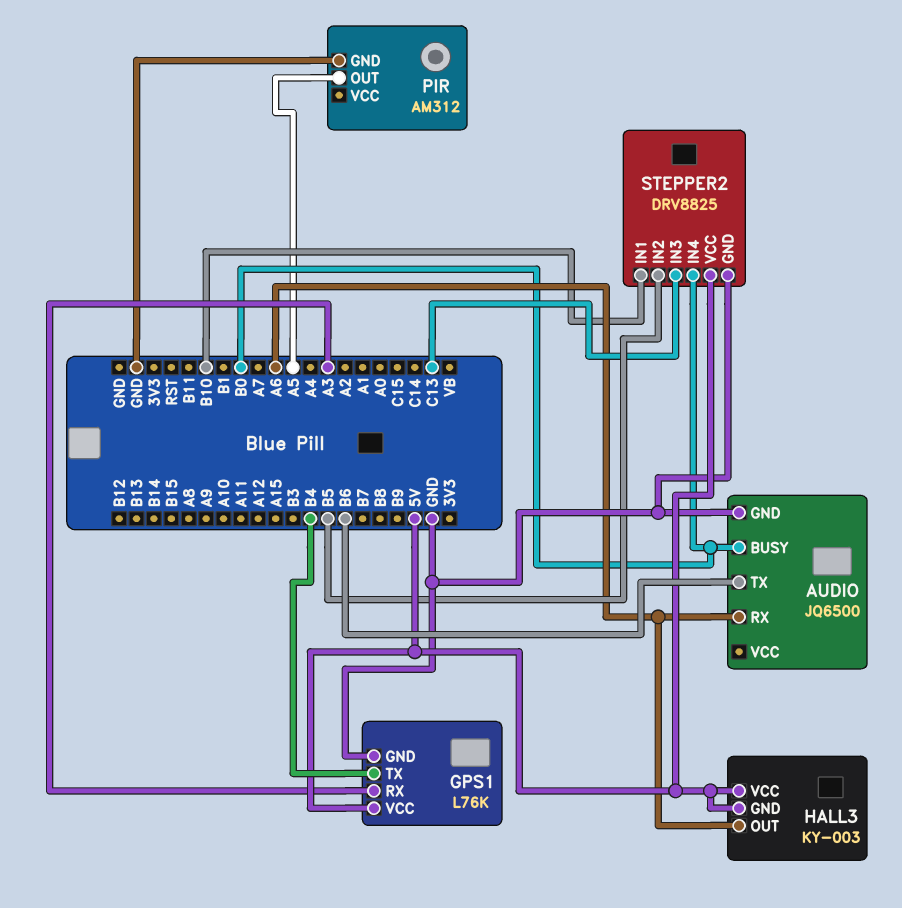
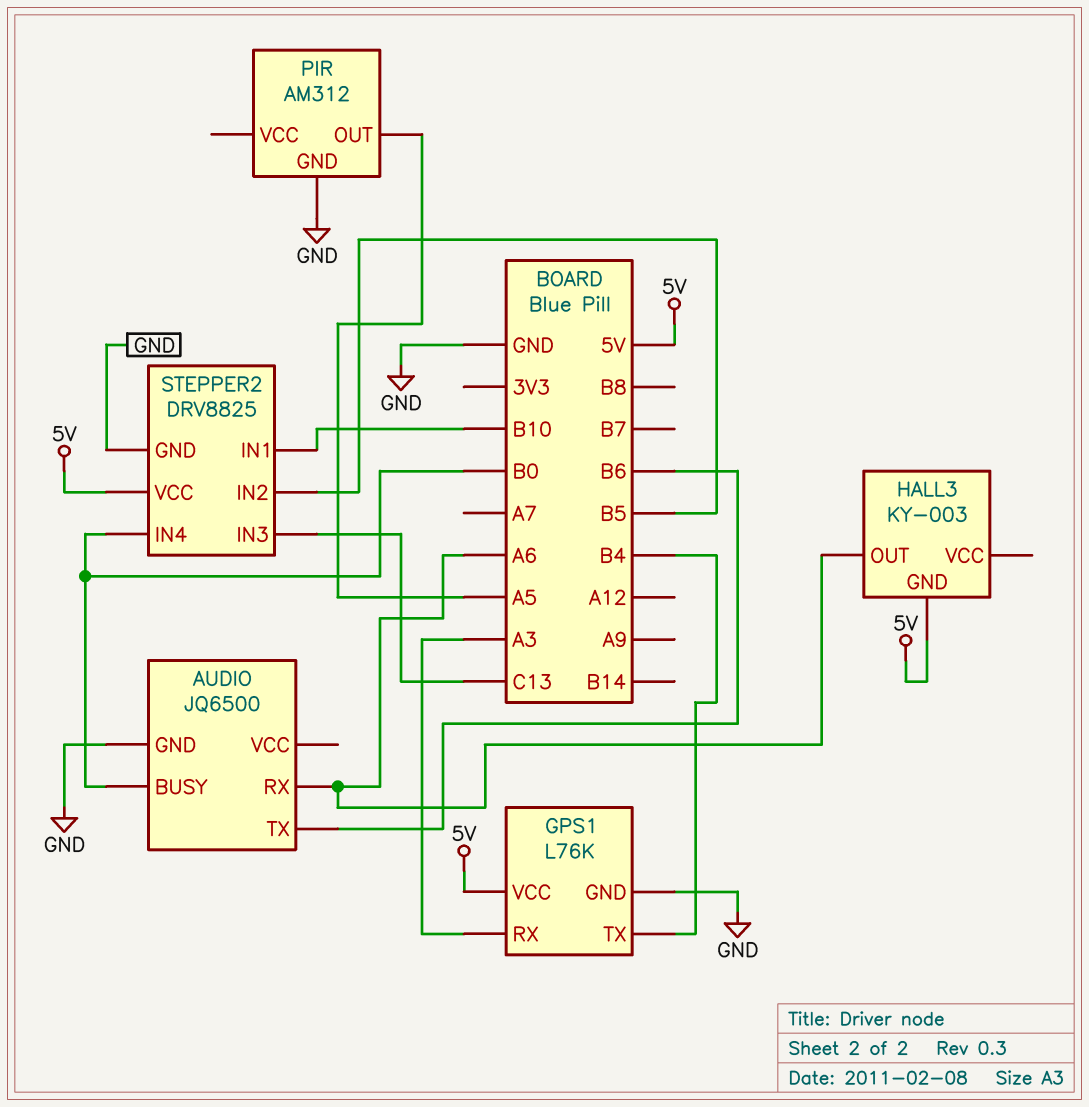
HALL3 pin VCC: 5V -> none

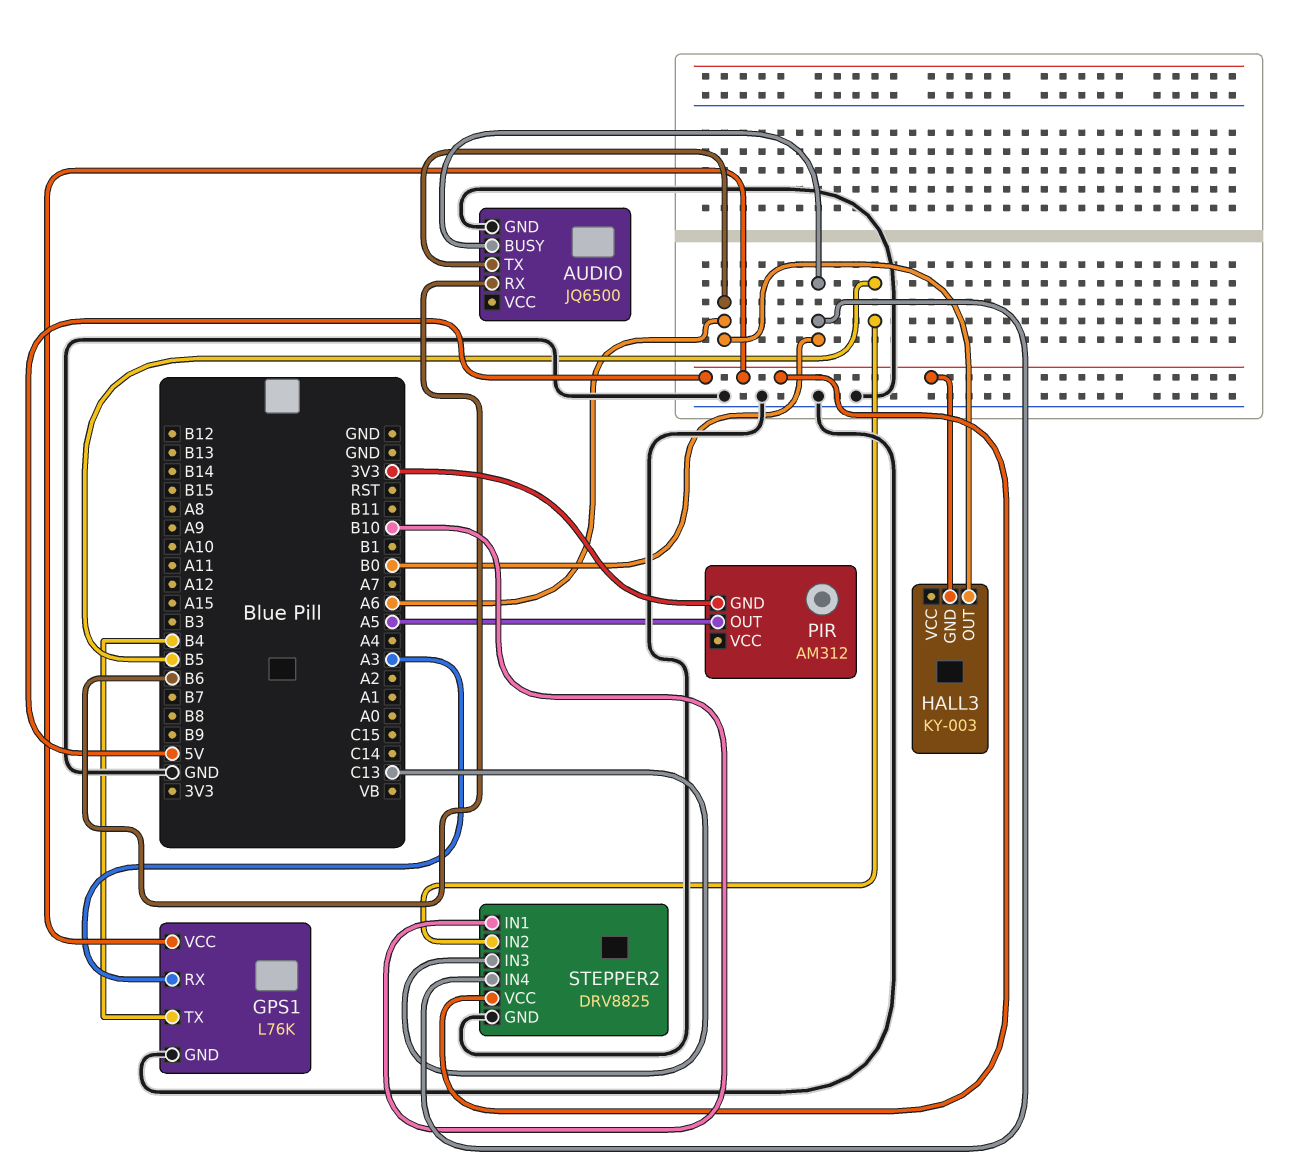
AUDIO pin RX: A6 -> B6
AUDIO pin TX: B6 -> A6
PIR pin GND: GND -> 3V3

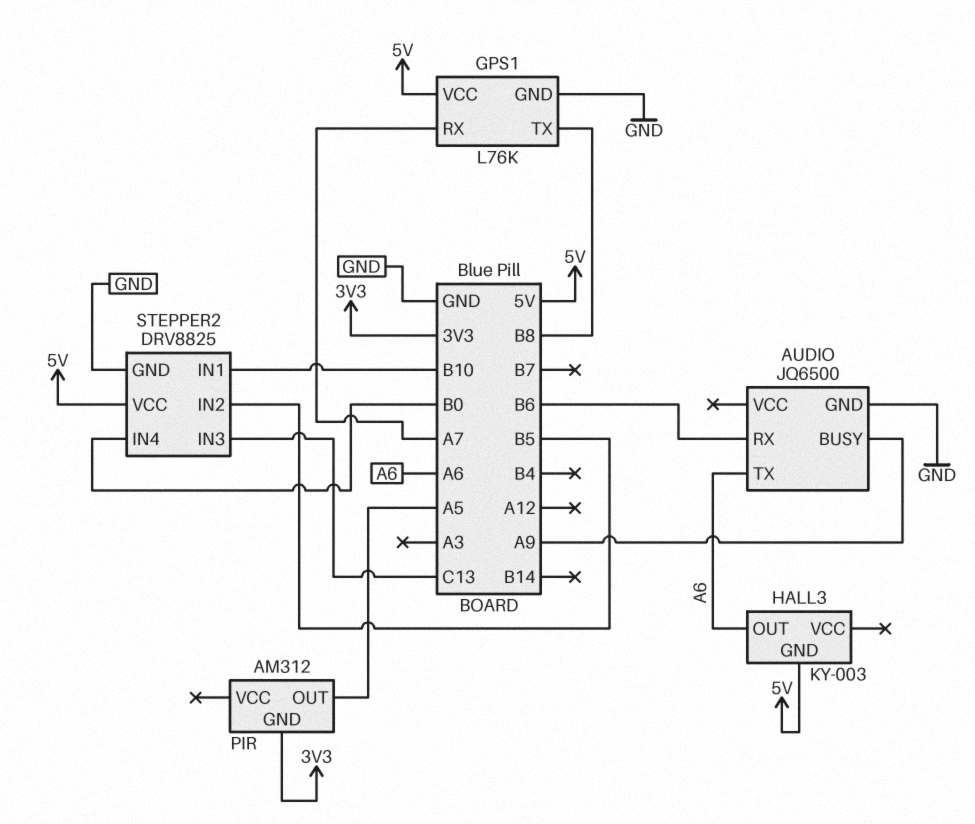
AUDIO pin BUSY: B0 -> A9
GPS1 pin RX: A3 -> A7
GPS1 pin TX: B4 -> B8

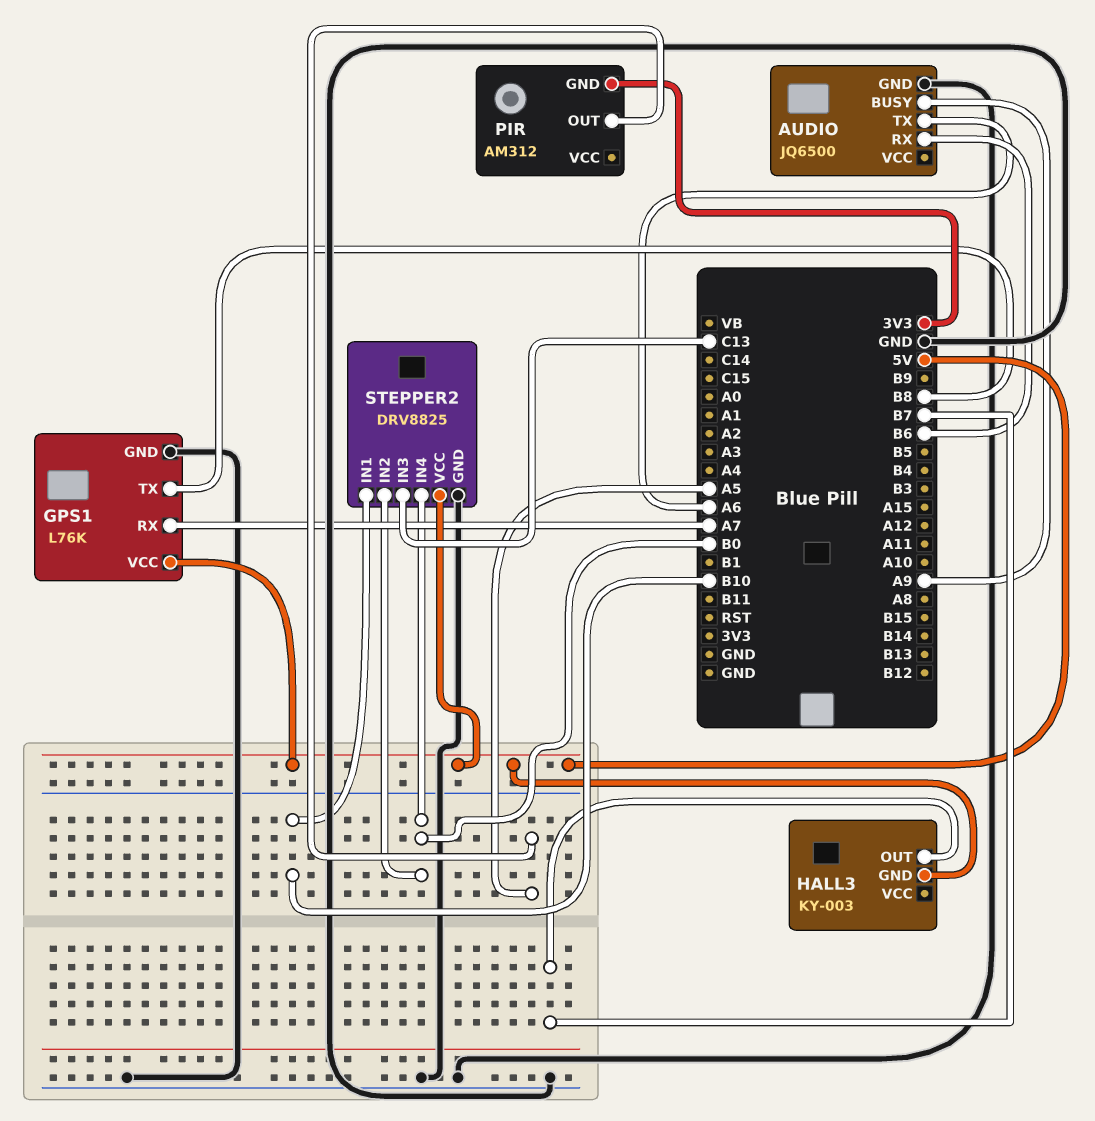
HALL3 pin OUT: A6 -> B7
STEPPER2 pin IN2: B5 -> B0

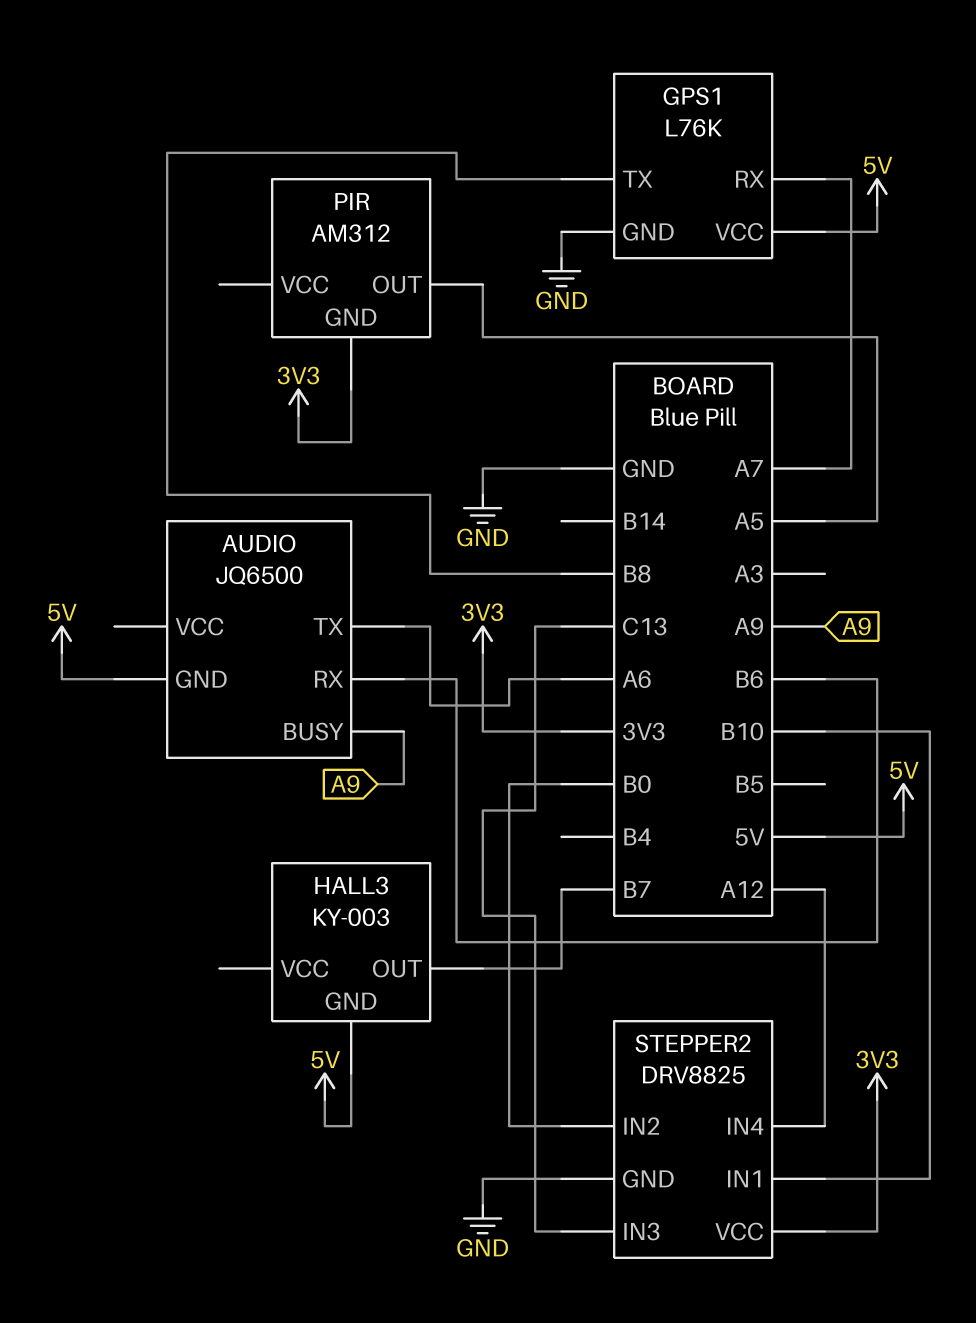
AUDIO pin GND: GND -> 5V
STEPPER2 pin IN4: B0 -> A12
STEPPER2 pin VCC: 5V -> 3V3

